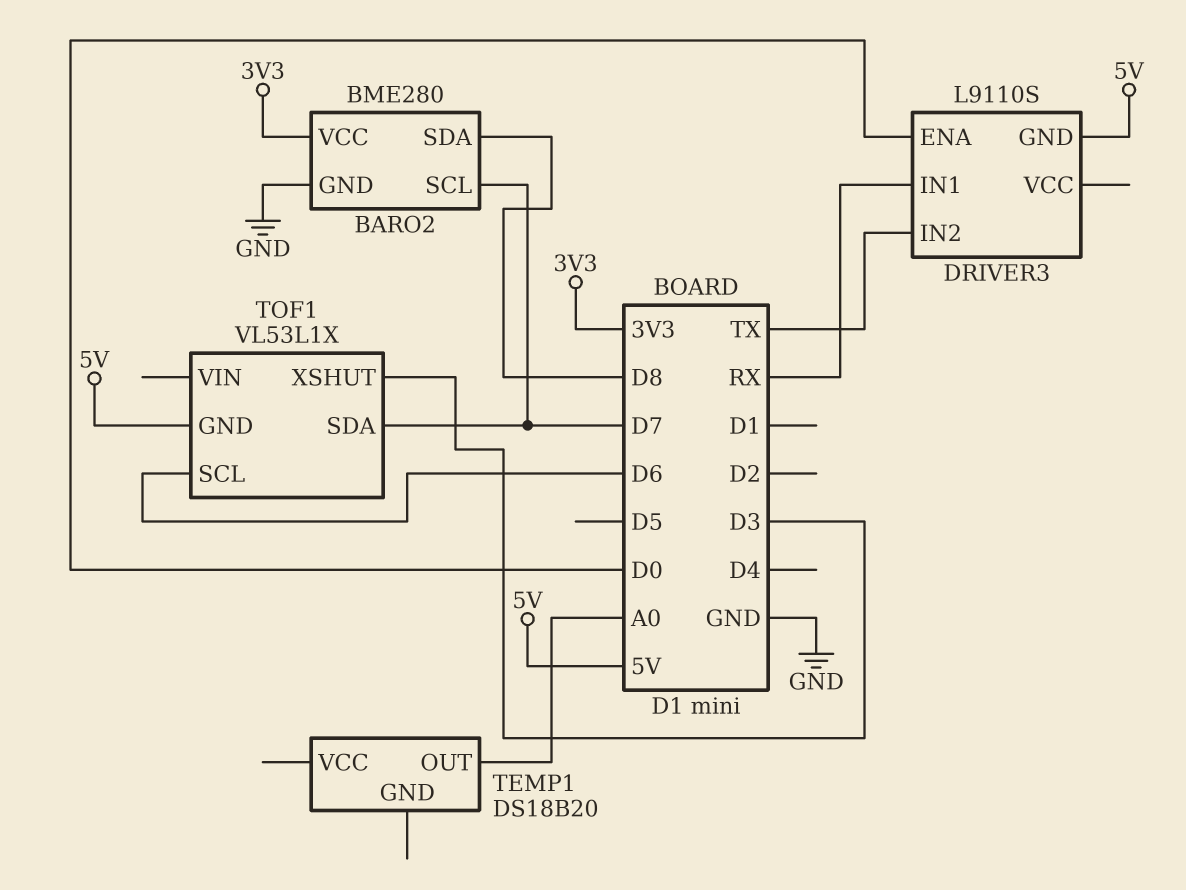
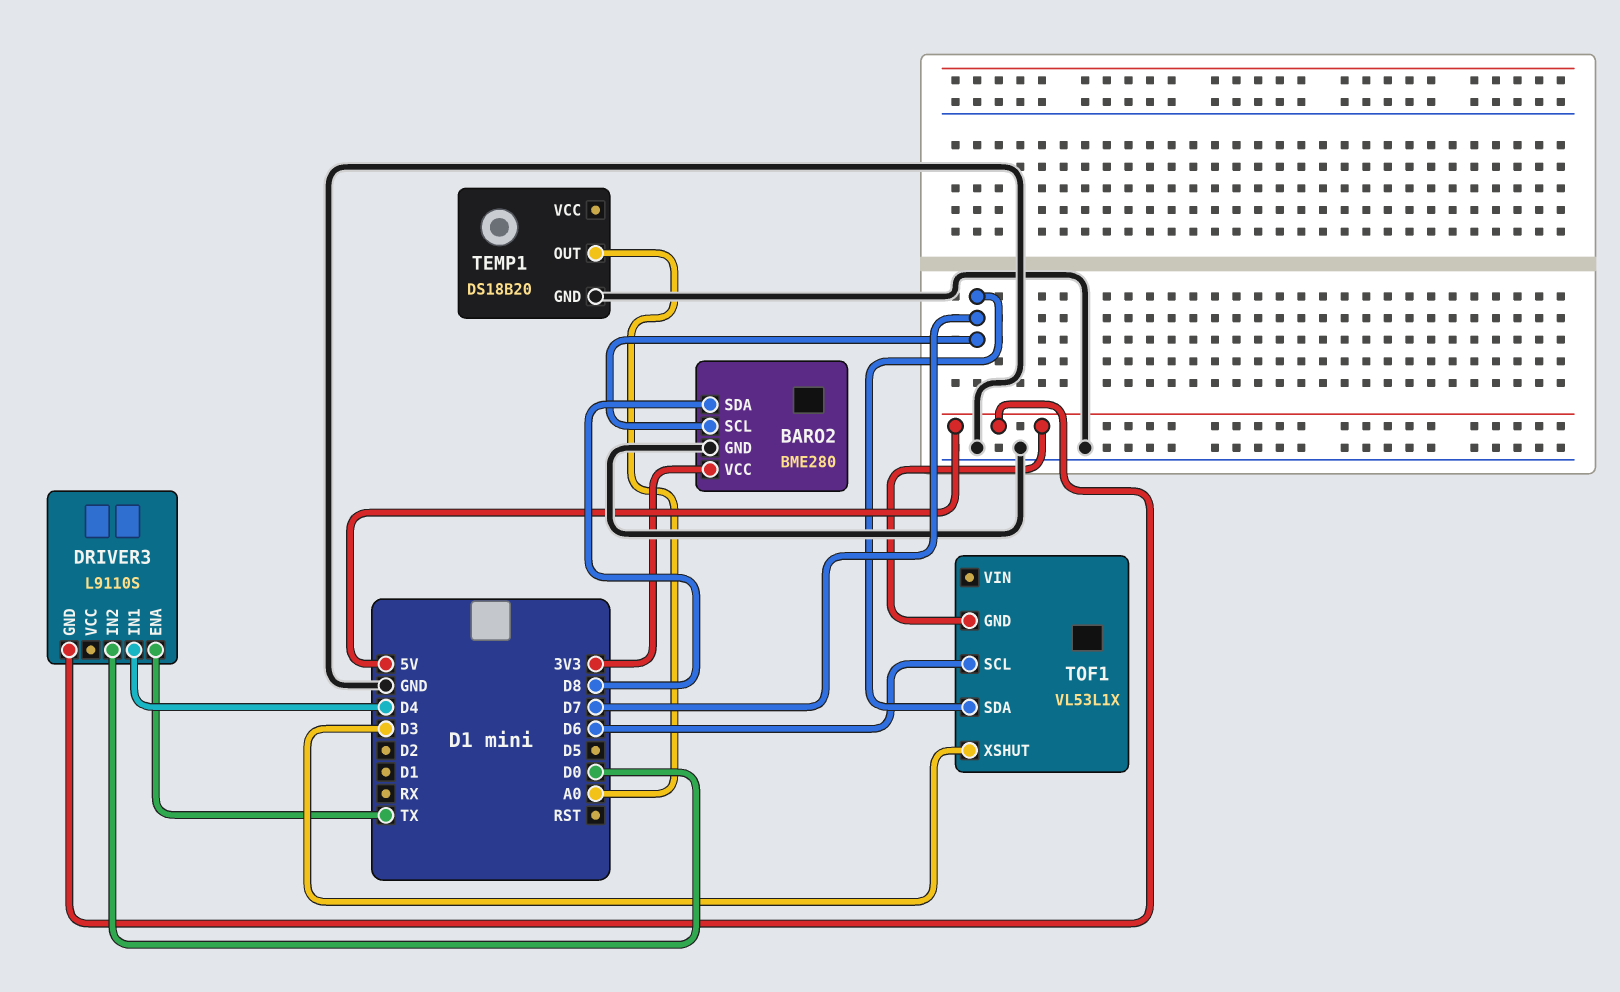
DRIVER3 pin ENA: D0 -> TX
DRIVER3 pin IN1: RX -> D4
DRIVER3 pin IN2: TX -> D0
TEMP1 pin GND: none -> GND

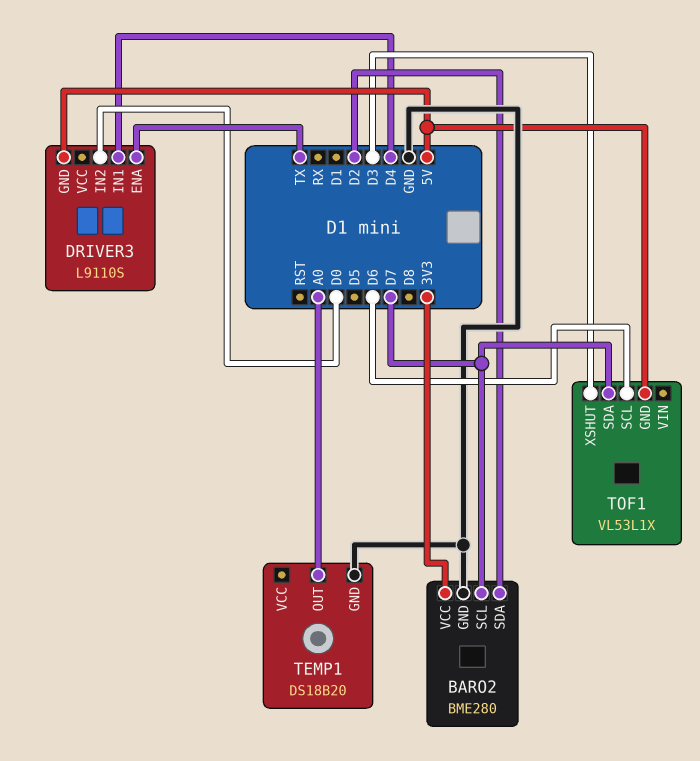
BARO2 pin SDA: D8 -> D2

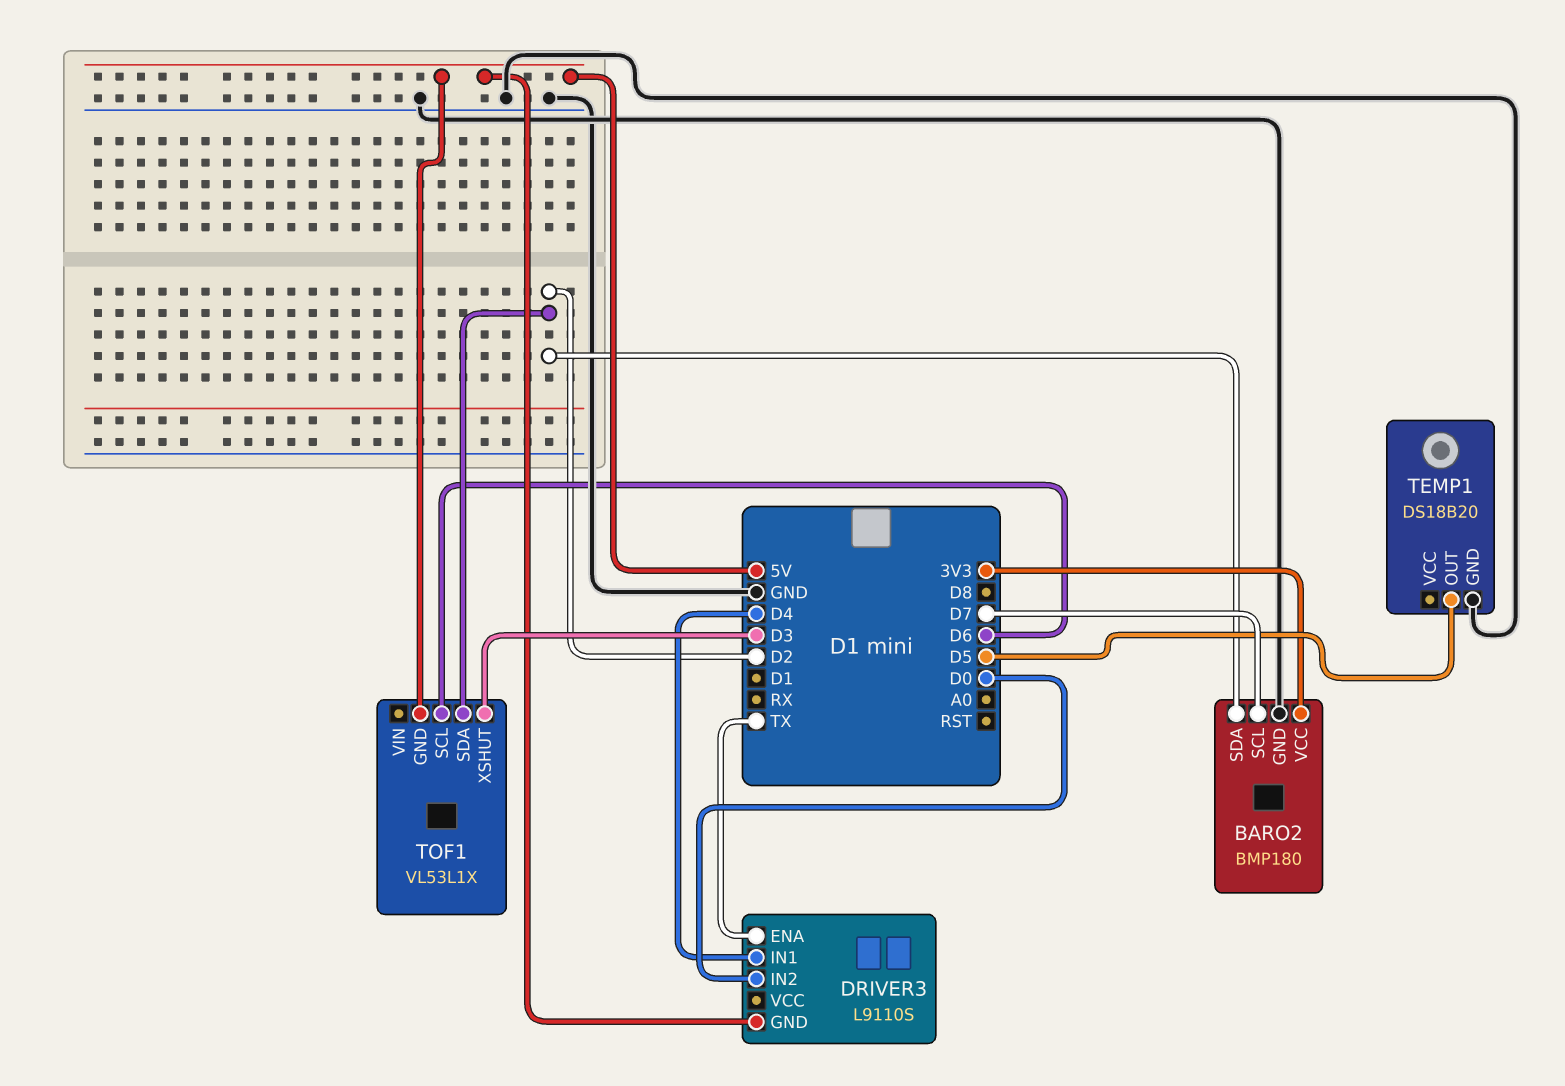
BARO2: BME280 -> BMP180
TEMP1 pin OUT: A0 -> D5
TOF1 pin SDA: D7 -> D2

